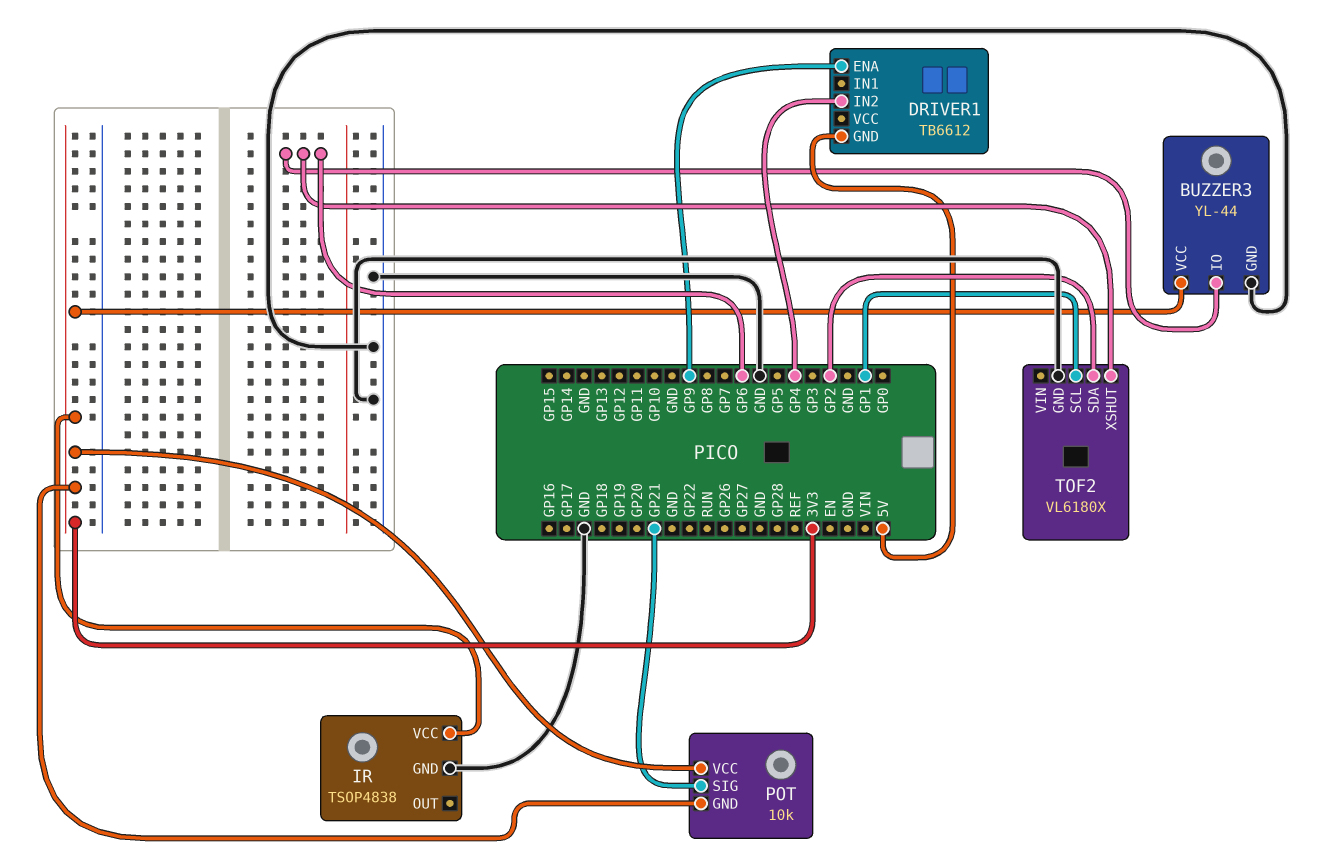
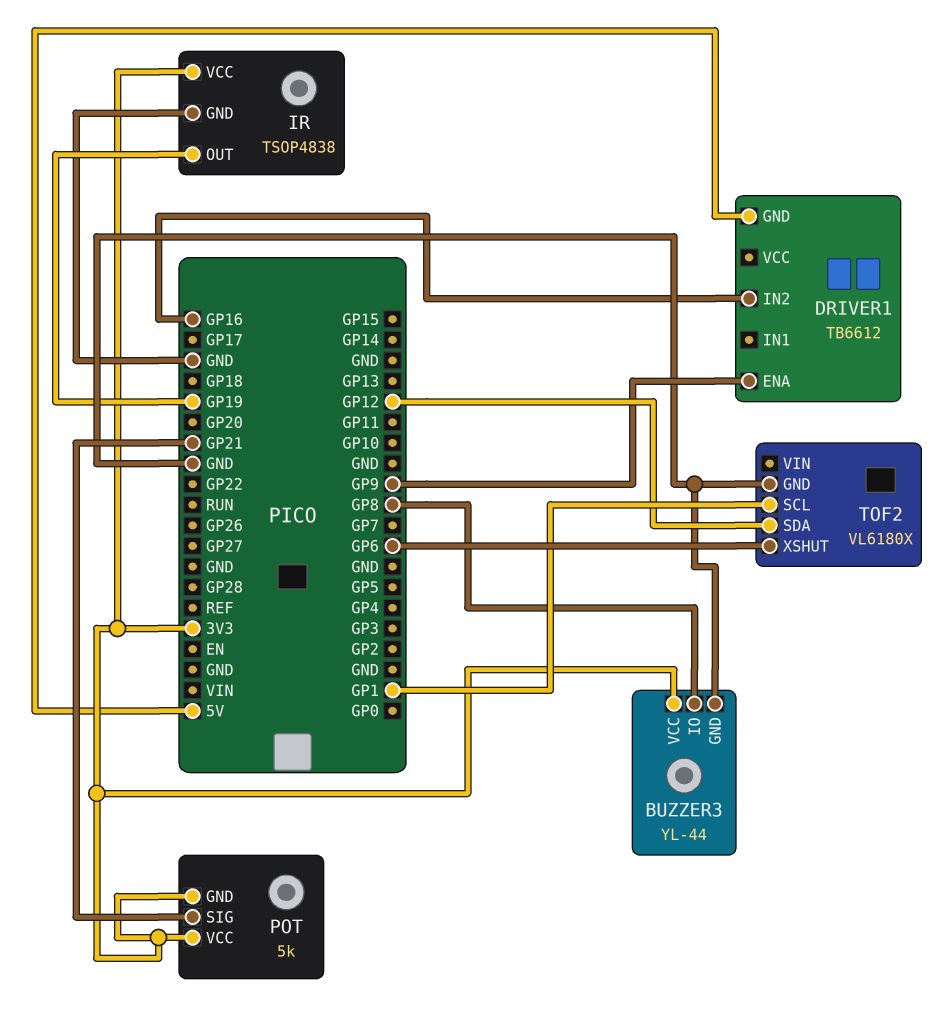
BUZZER3 pin IO: GP6 -> GP8
DRIVER1 pin IN2: GP4 -> GP16
IR pin OUT: none -> GP19
POT: 10k -> 5k
TOF2 pin SDA: GP2 -> GP12

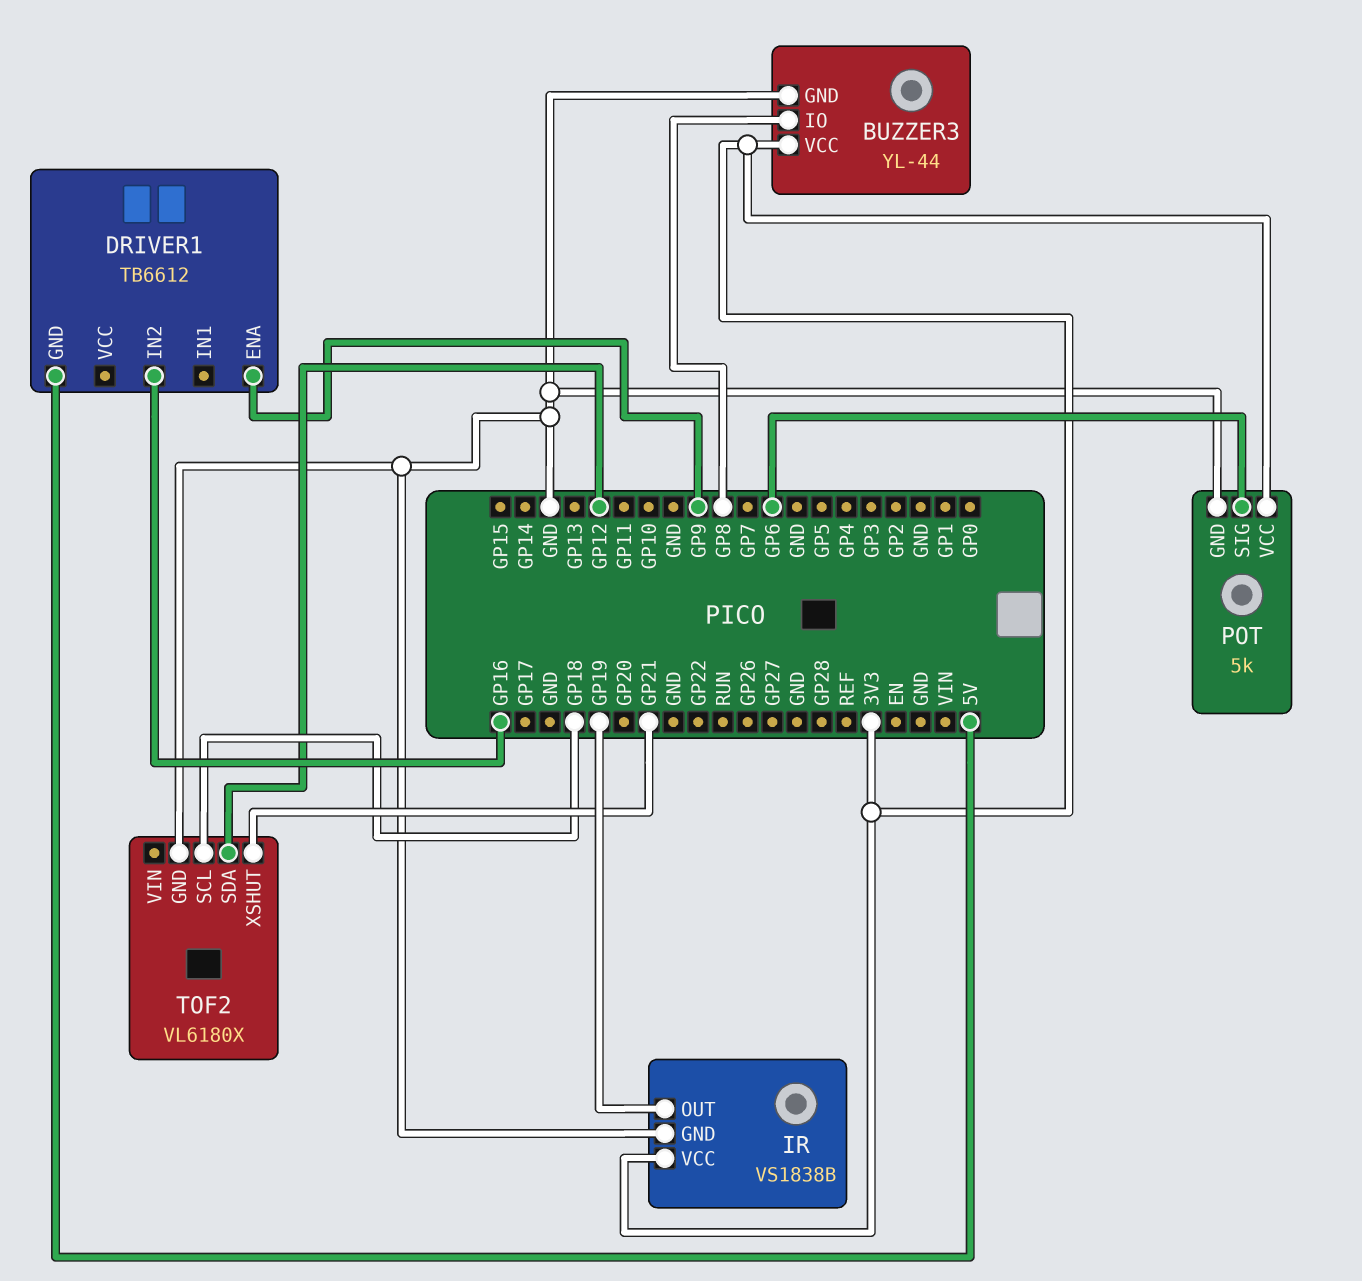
IR: TSOP4838 -> VS1838B
POT pin GND: 3V3 -> GND
POT pin SIG: GP21 -> GP6
TOF2 pin SCL: GP1 -> GP18
TOF2 pin XSHUT: GP6 -> GP21

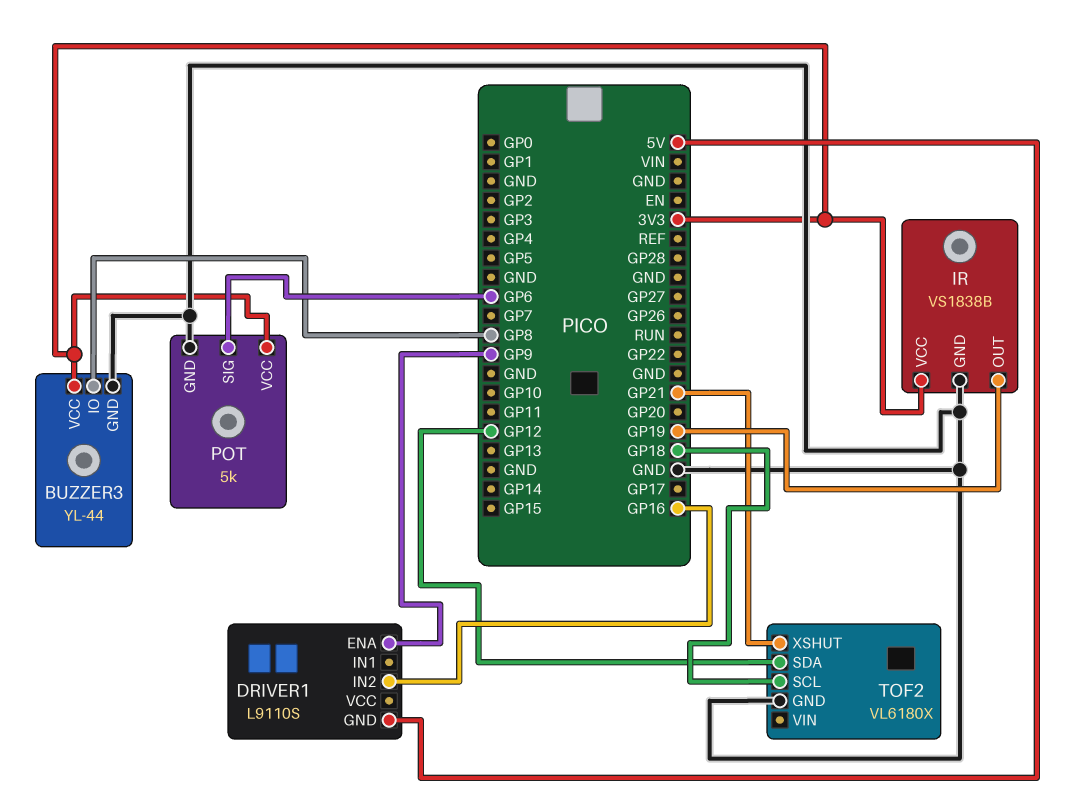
DRIVER1: TB6612 -> L9110S

